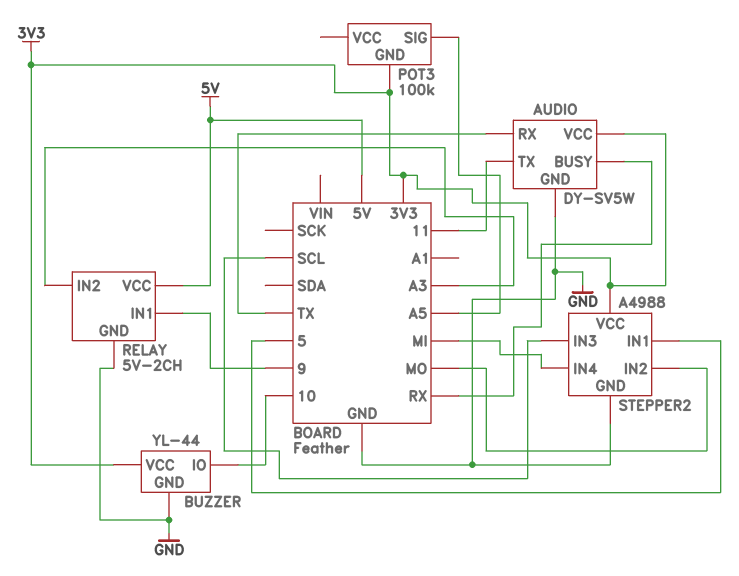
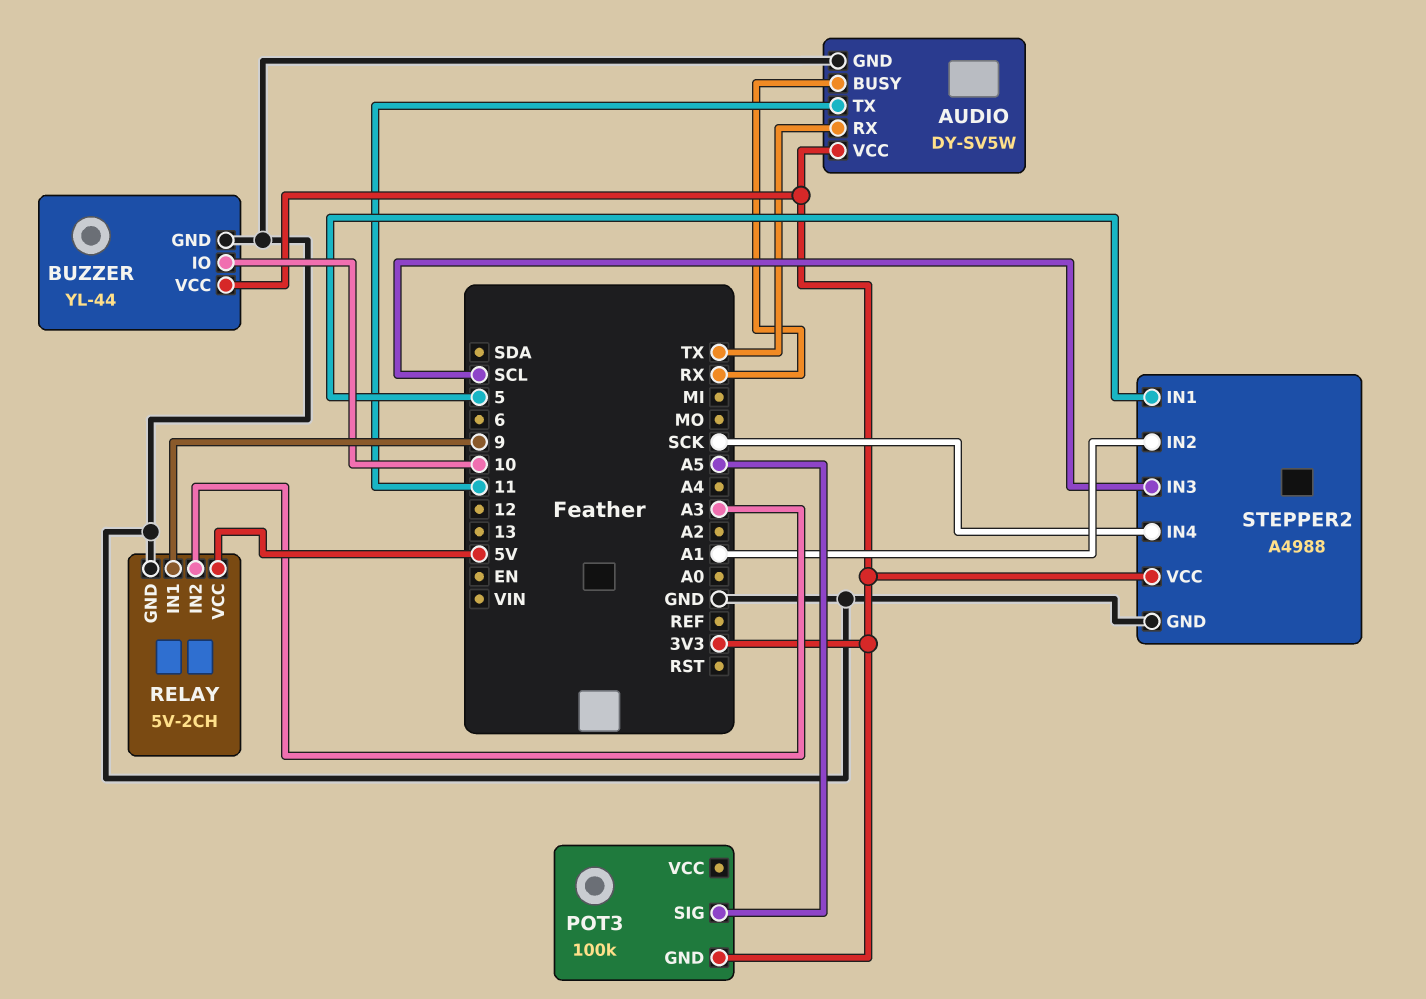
STEPPER2 pin IN2: MO -> A1
STEPPER2 pin IN4: MI -> SCK

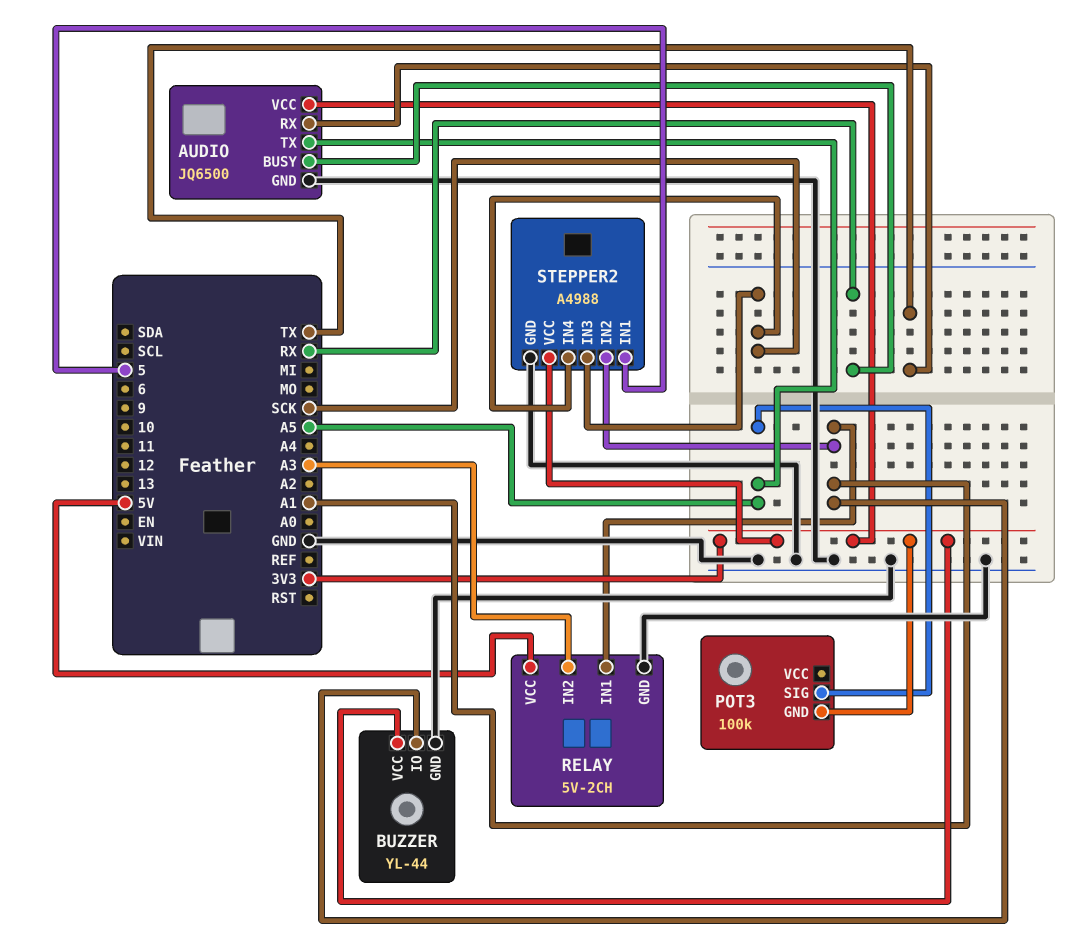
AUDIO: DY-SV5W -> JQ6500
AUDIO pin TX: 11 -> A5
BUZZER pin IO: 10 -> A1
RELAY pin IN1: 9 -> A1
STEPPER2 pin IN3: SCL -> SCK

